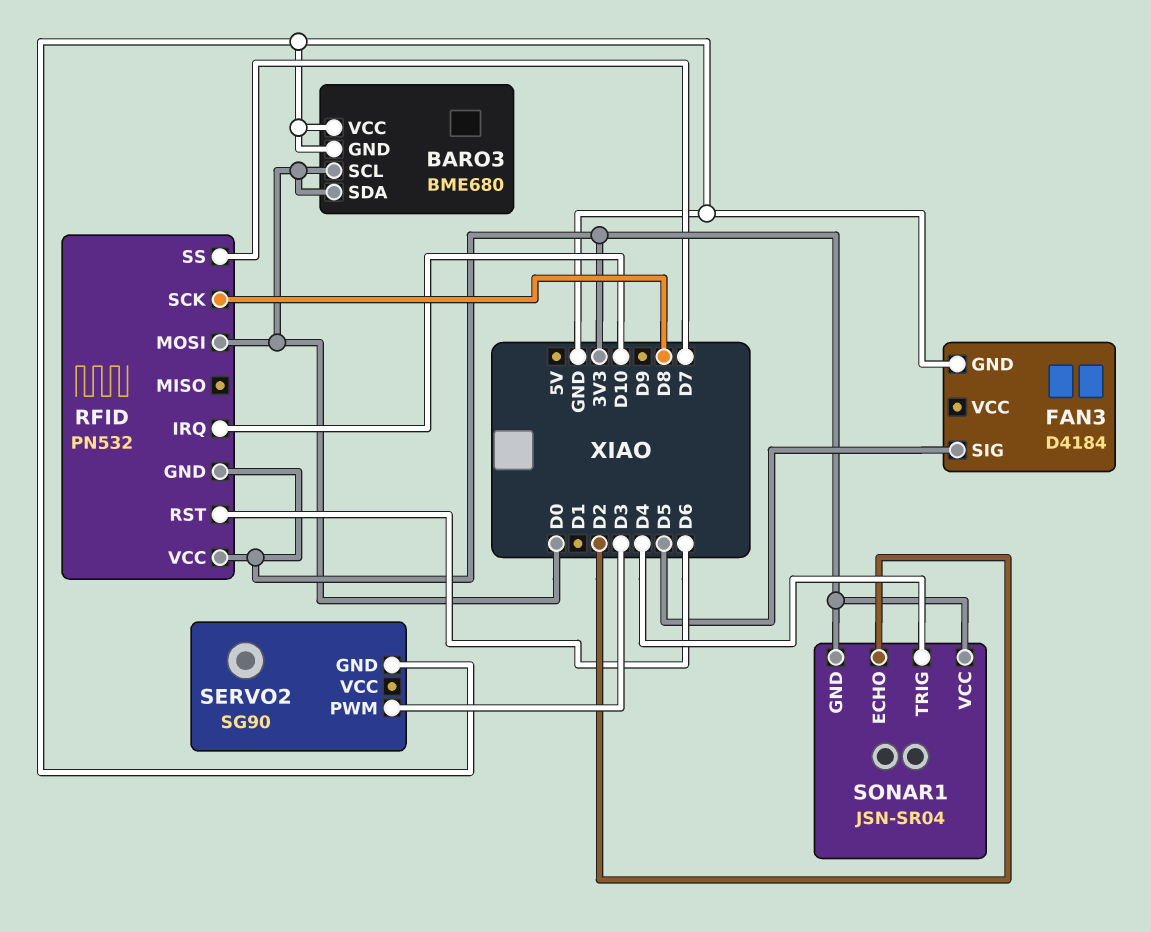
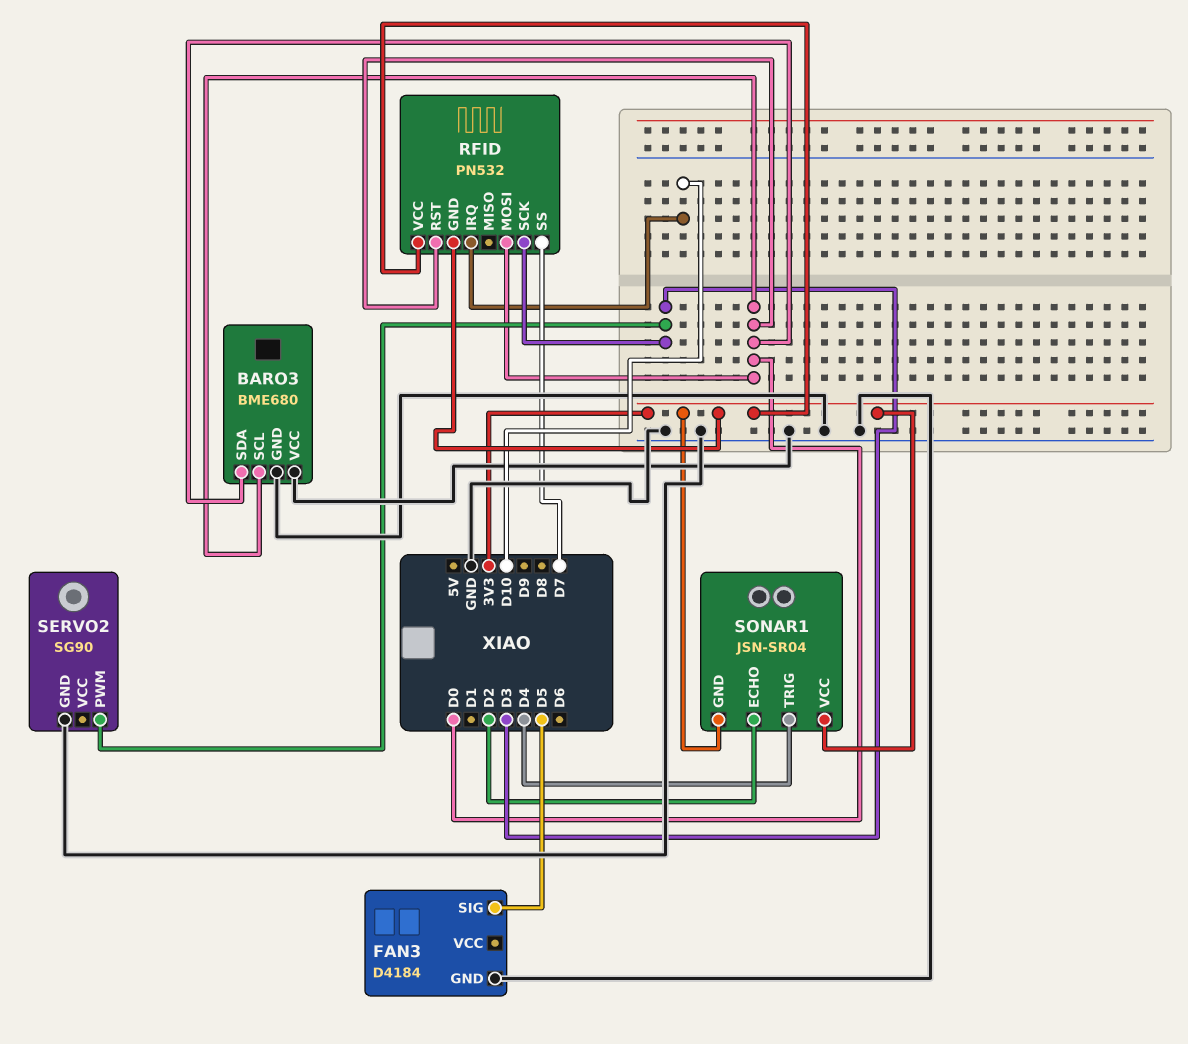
RFID pin RST: D6 -> D0
RFID pin SCK: D8 -> D3

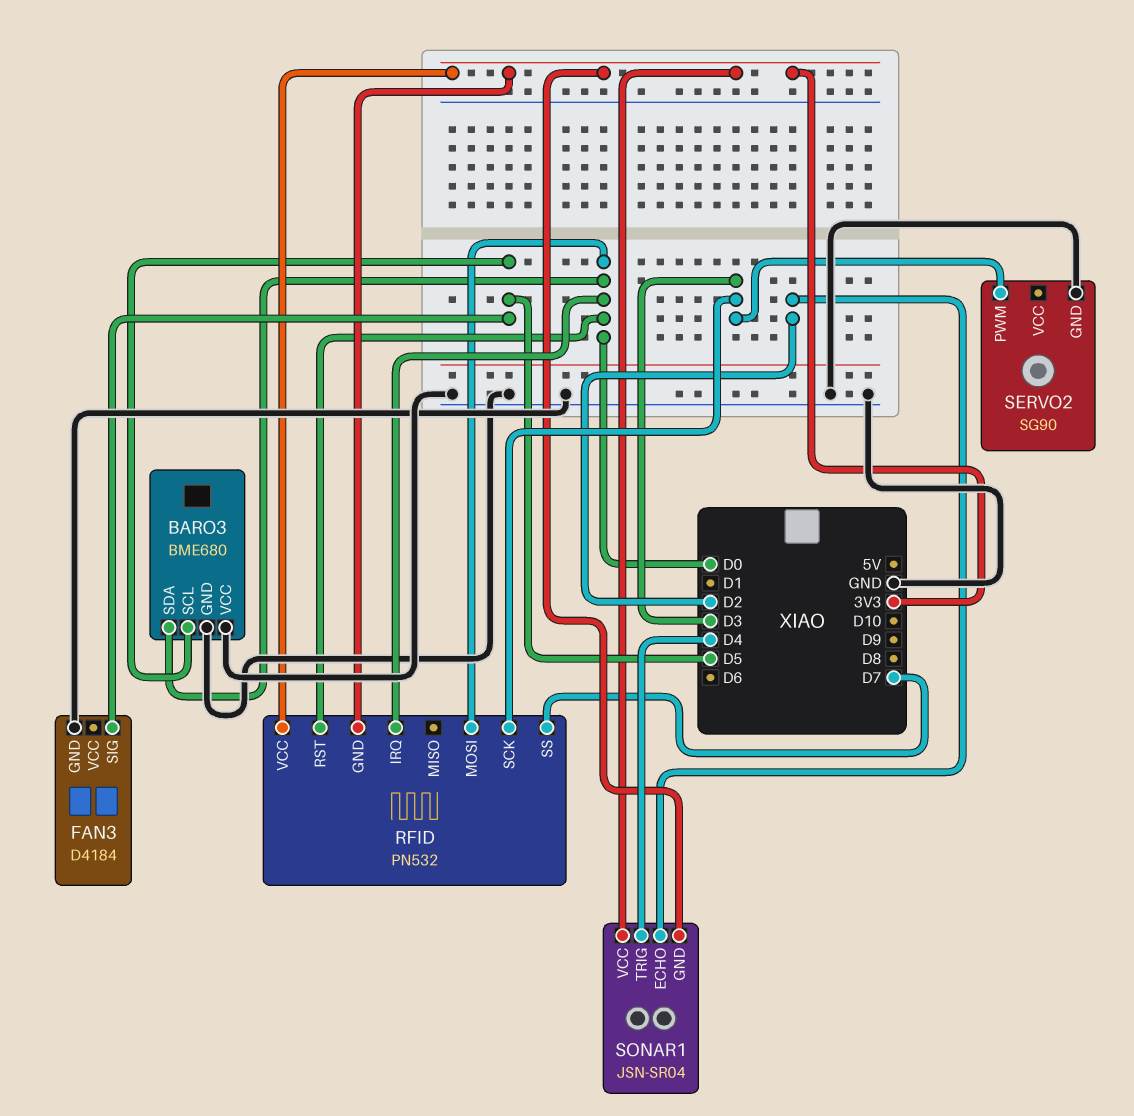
BARO3 pin SCL: D0 -> D5
RFID pin IRQ: D10 -> D0

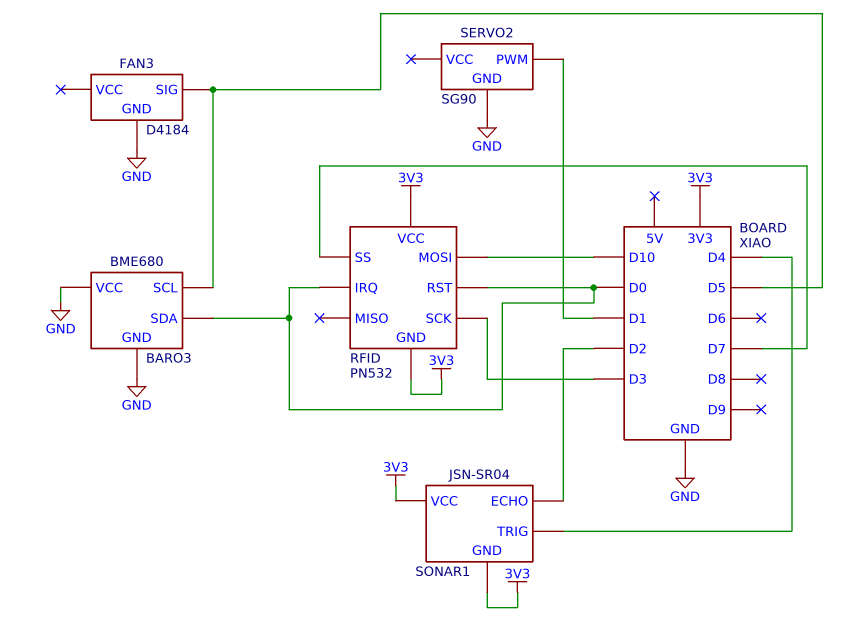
RFID pin MOSI: D0 -> D10
SERVO2 pin PWM: D3 -> D1

